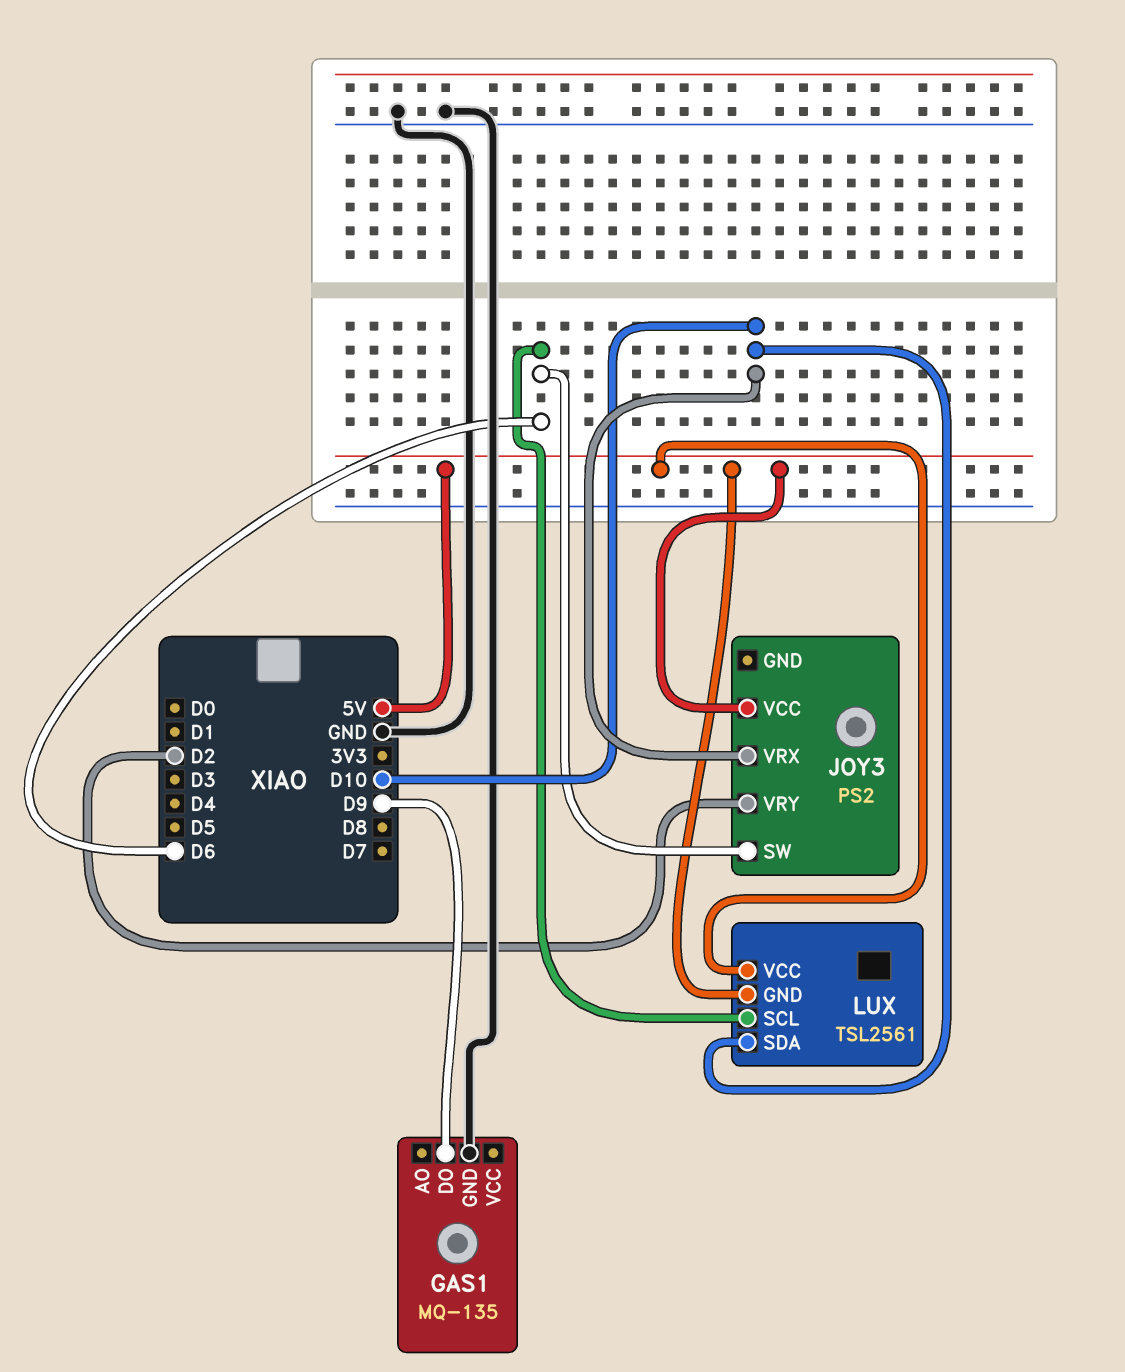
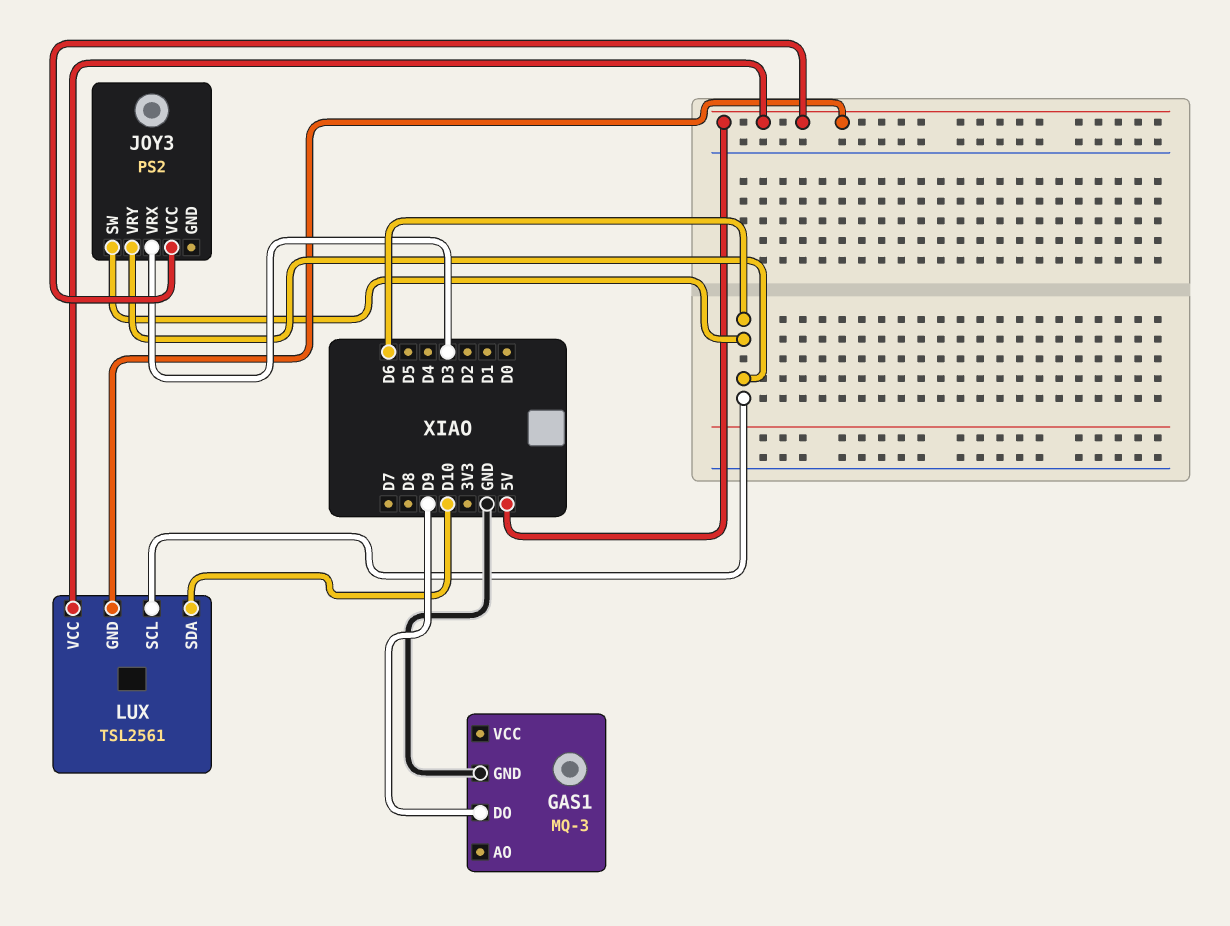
GAS1: MQ-135 -> MQ-3
JOY3 pin VRX: D10 -> D3
JOY3 pin VRY: D2 -> D6

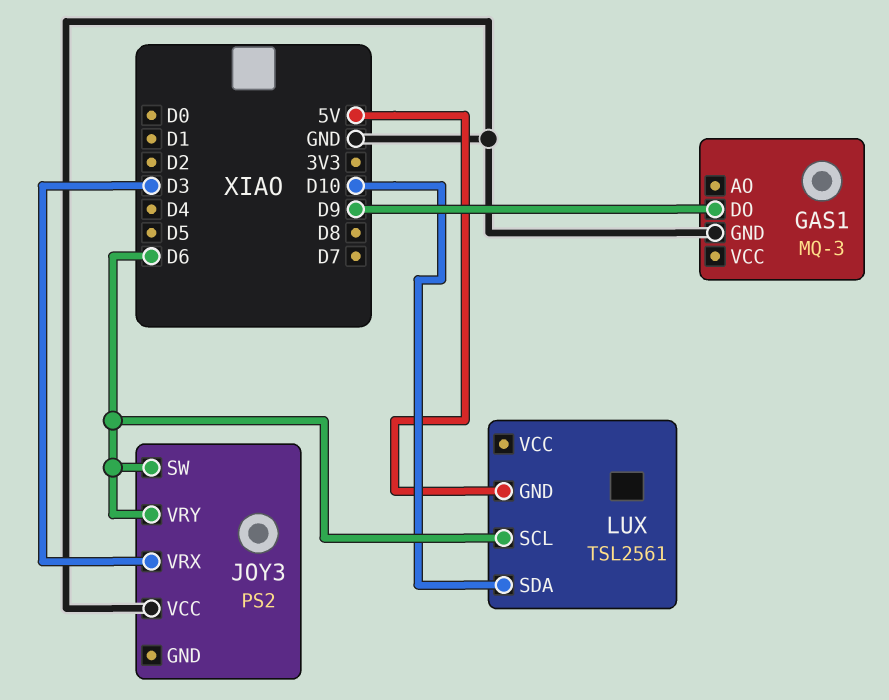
JOY3 pin VCC: 5V -> GND
LUX pin VCC: 5V -> none

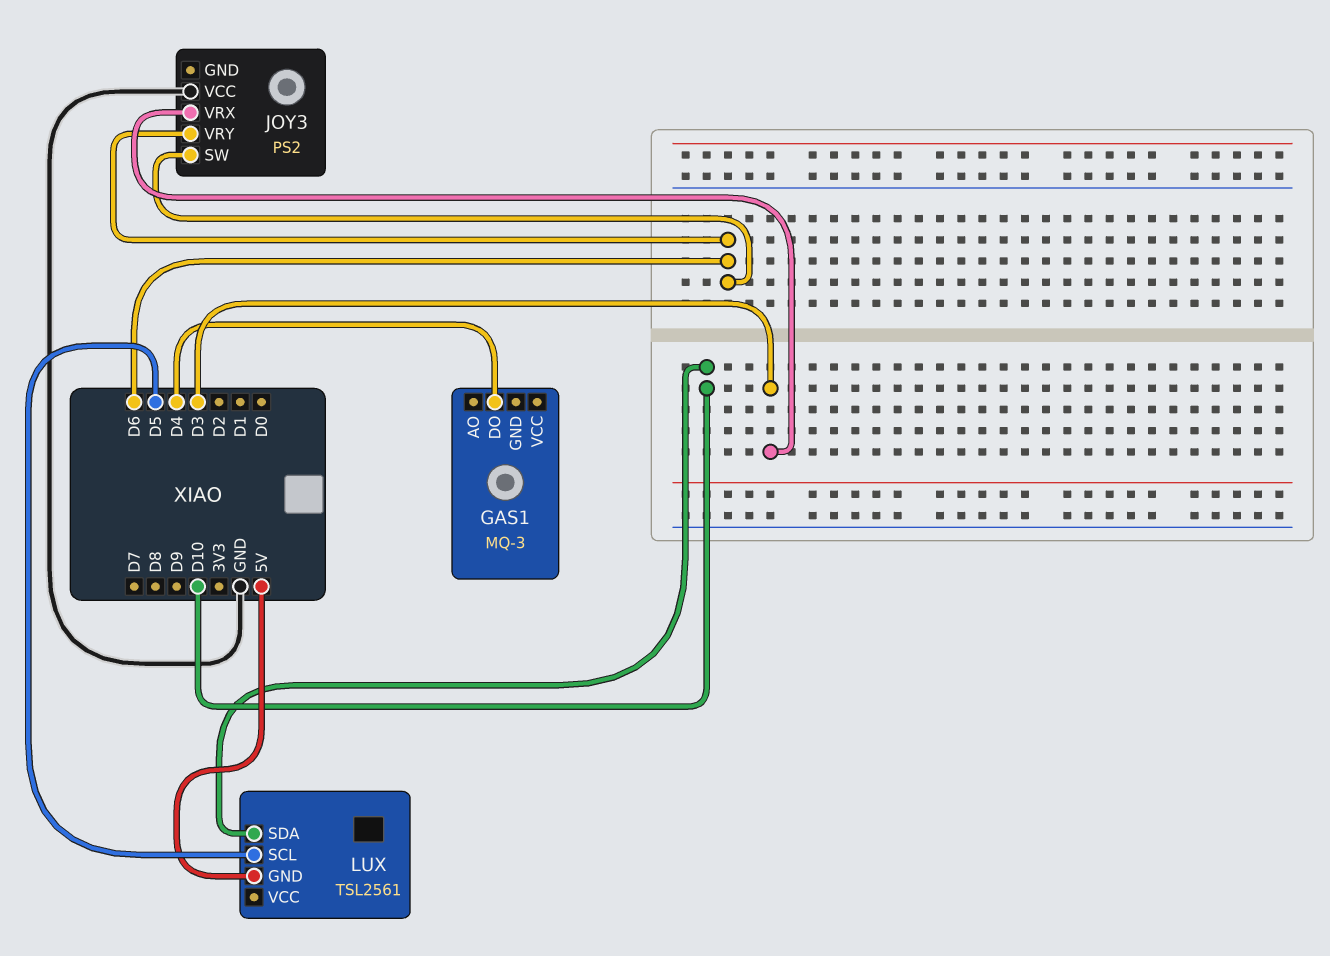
GAS1 pin DO: D9 -> D4
GAS1 pin GND: GND -> none
LUX pin SCL: D6 -> D5

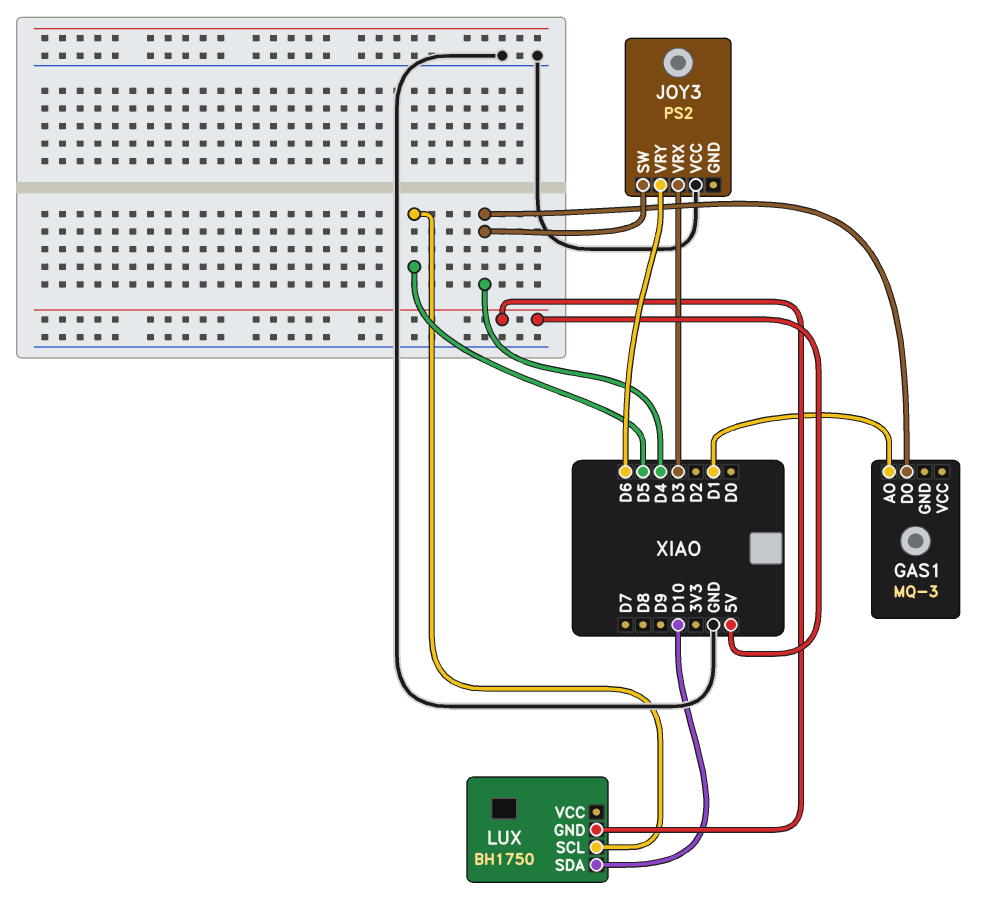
GAS1 pin AO: none -> D1
JOY3 pin SW: D6 -> D4
LUX: TSL2561 -> BH1750

